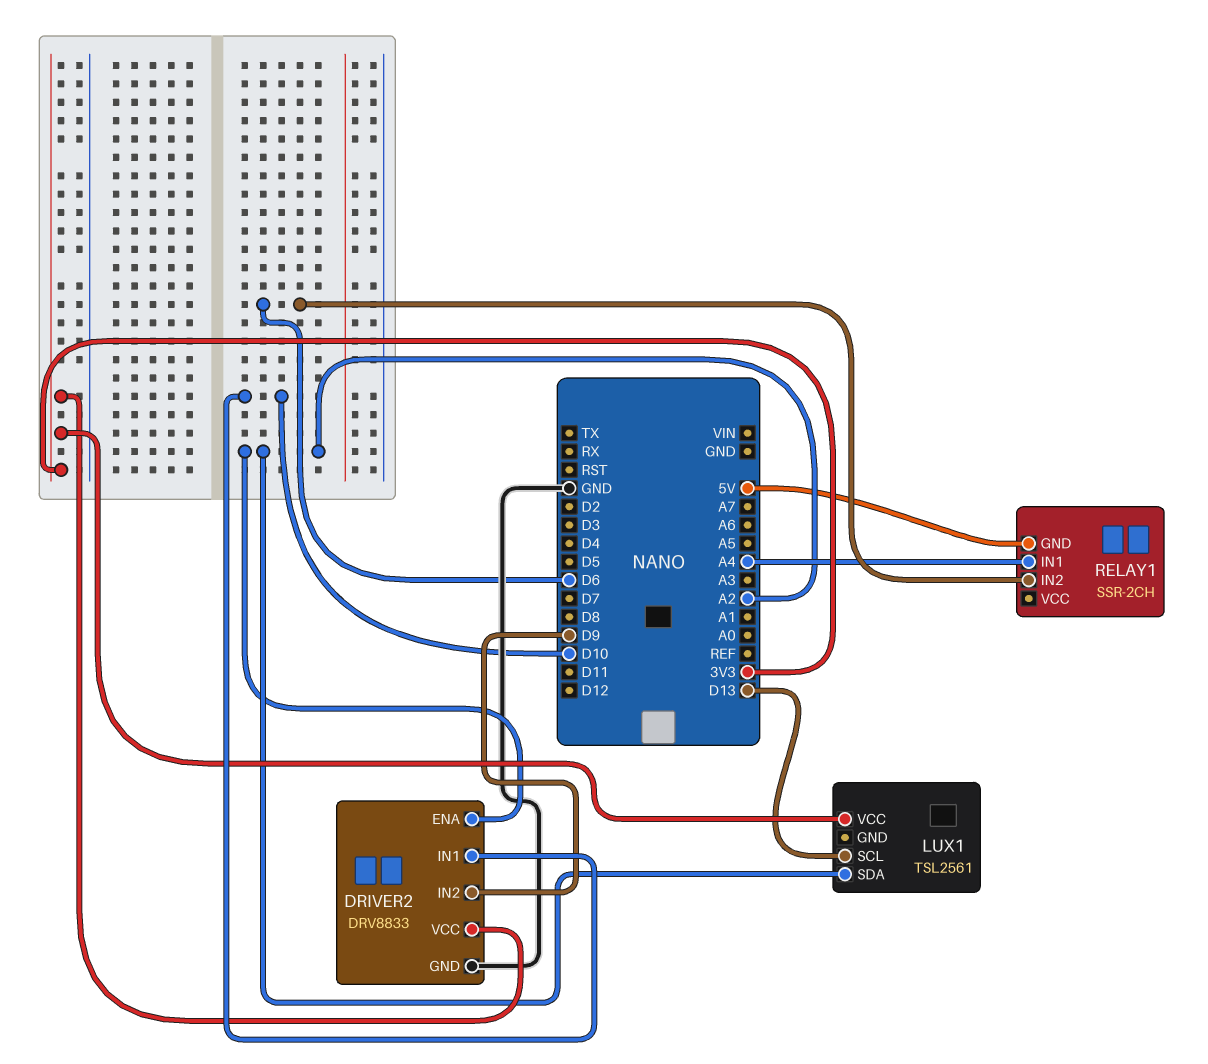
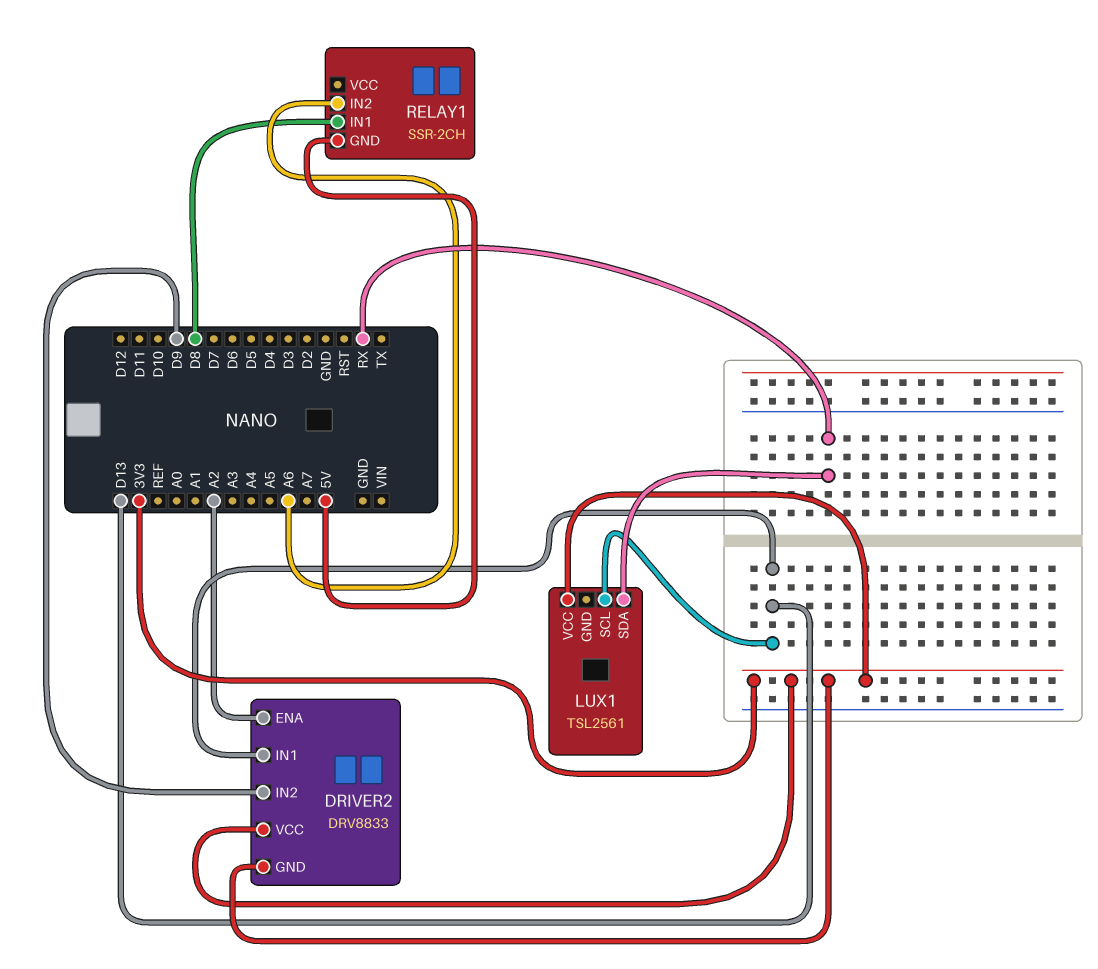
DRIVER2 pin GND: GND -> 3V3
DRIVER2 pin IN1: D10 -> D13
LUX1 pin SDA: A2 -> RX
RELAY1 pin IN1: A4 -> D8
RELAY1 pin IN2: D6 -> A6

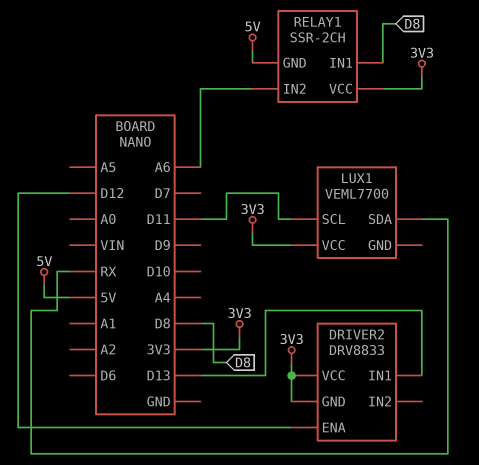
DRIVER2 pin ENA: A2 -> D12
DRIVER2 pin IN2: D9 -> none
LUX1: TSL2561 -> VEML7700
LUX1 pin SCL: D13 -> D11
RELAY1 pin VCC: none -> 3V3

